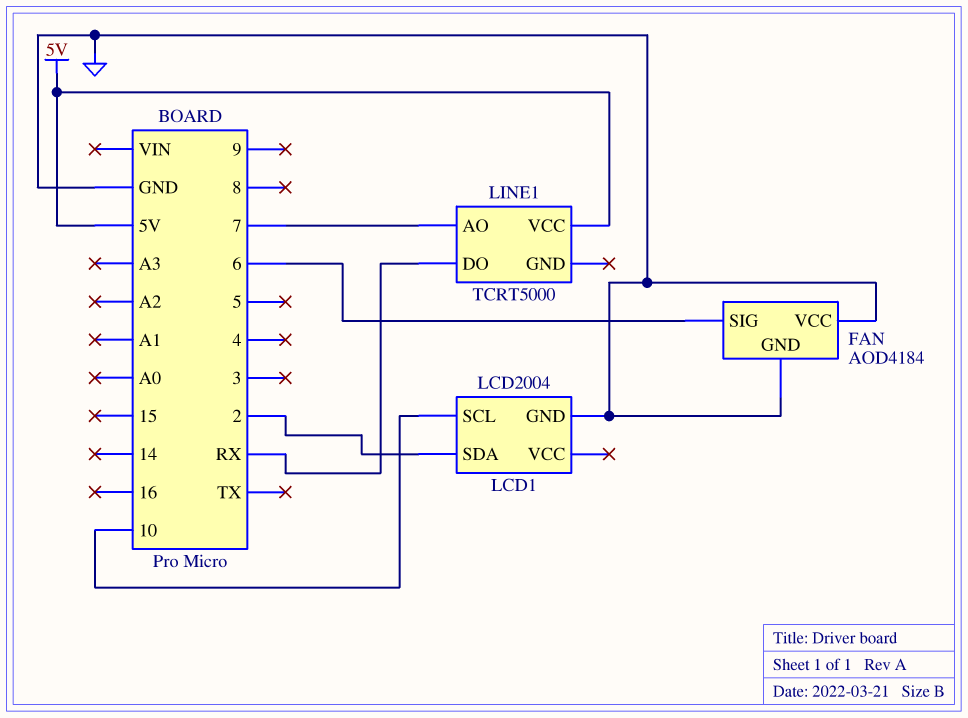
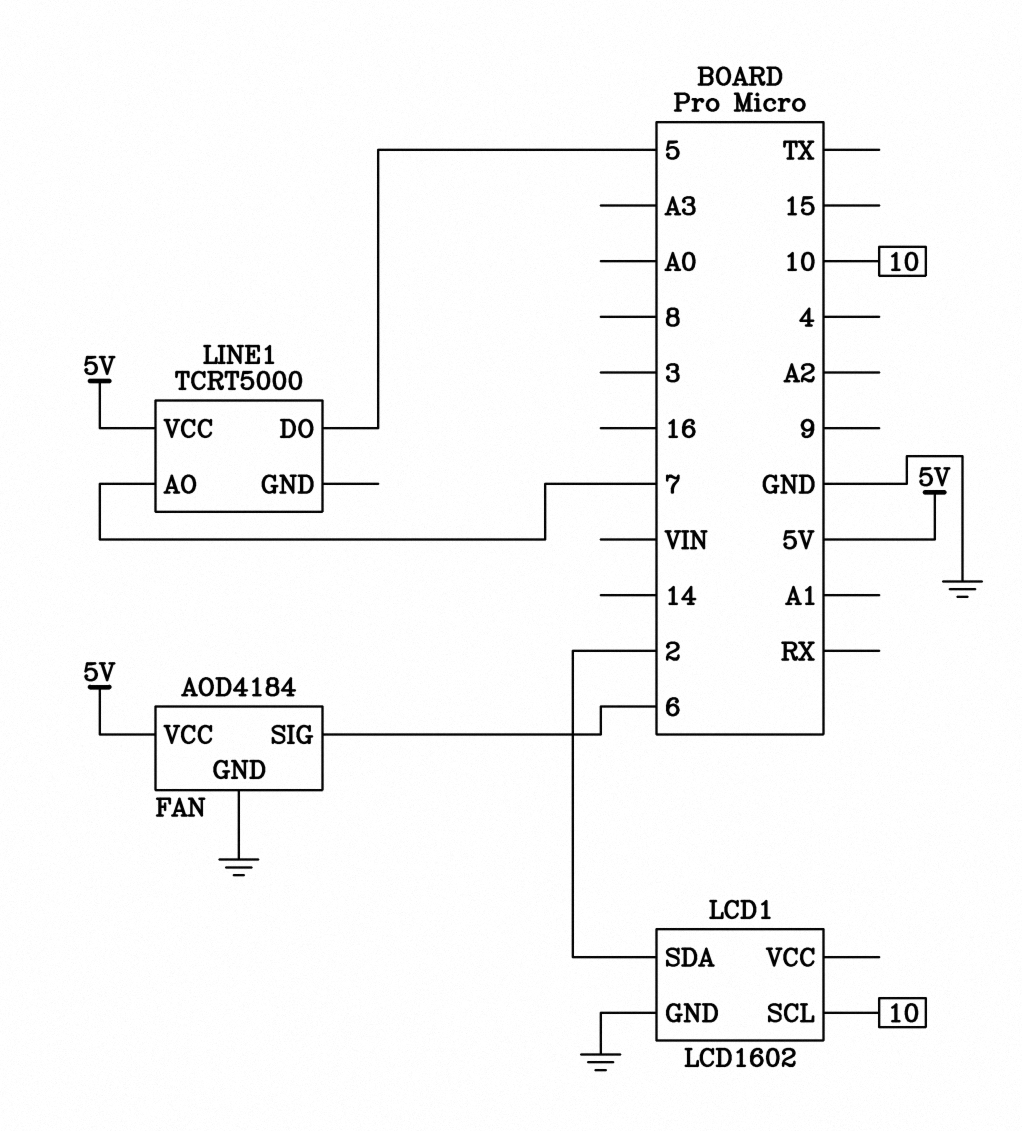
FAN pin VCC: GND -> 5V
LCD1: LCD2004 -> LCD1602
LINE1 pin DO: RX -> 5

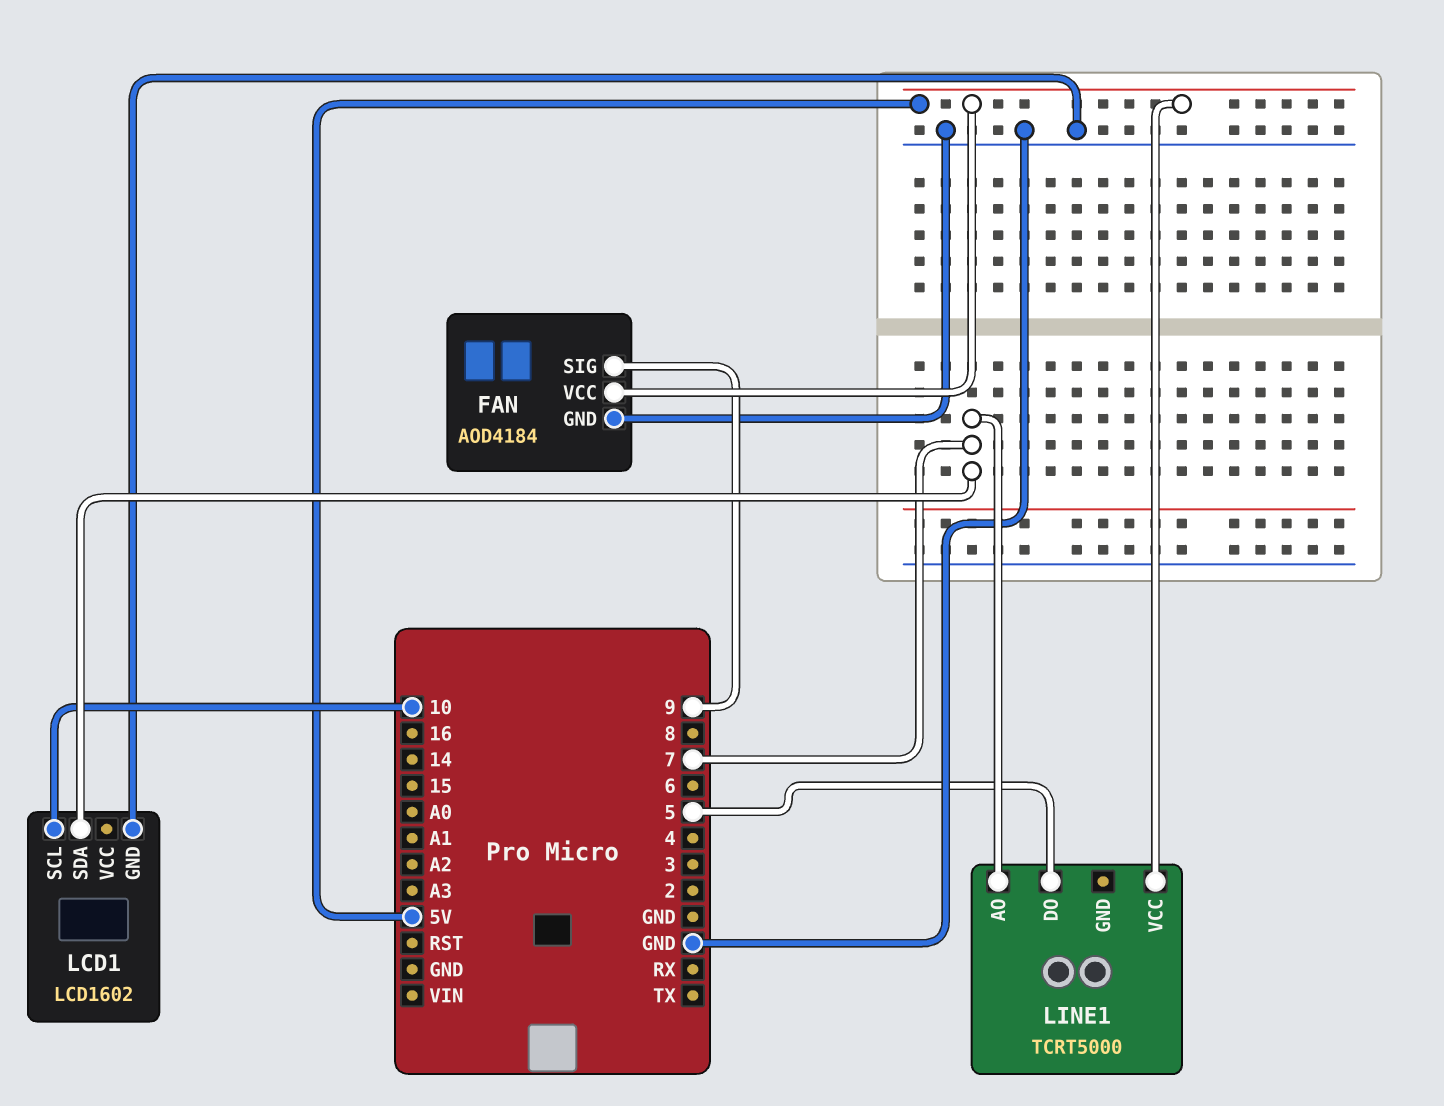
FAN pin SIG: 6 -> 9
LCD1 pin SDA: 2 -> 7

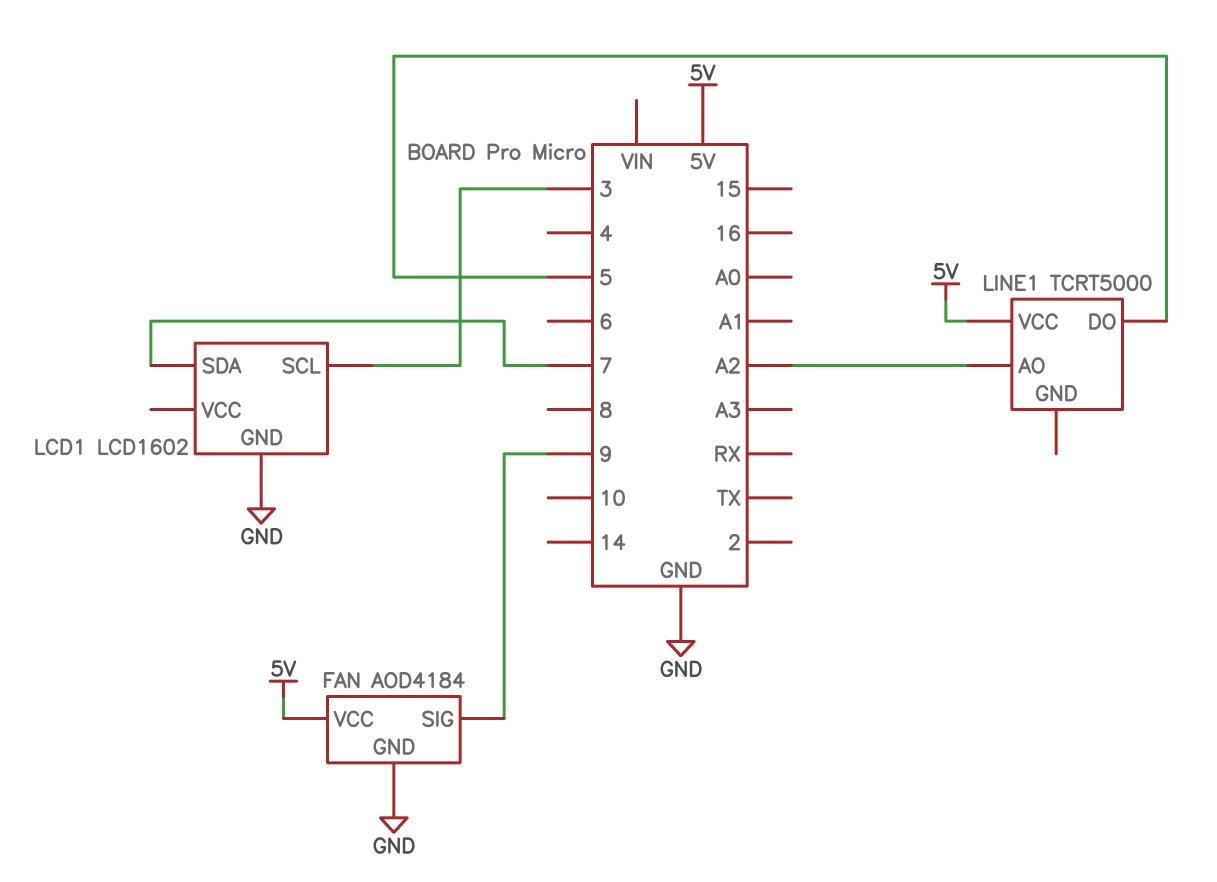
LCD1 pin SCL: 10 -> 3
LINE1 pin AO: 7 -> A2

